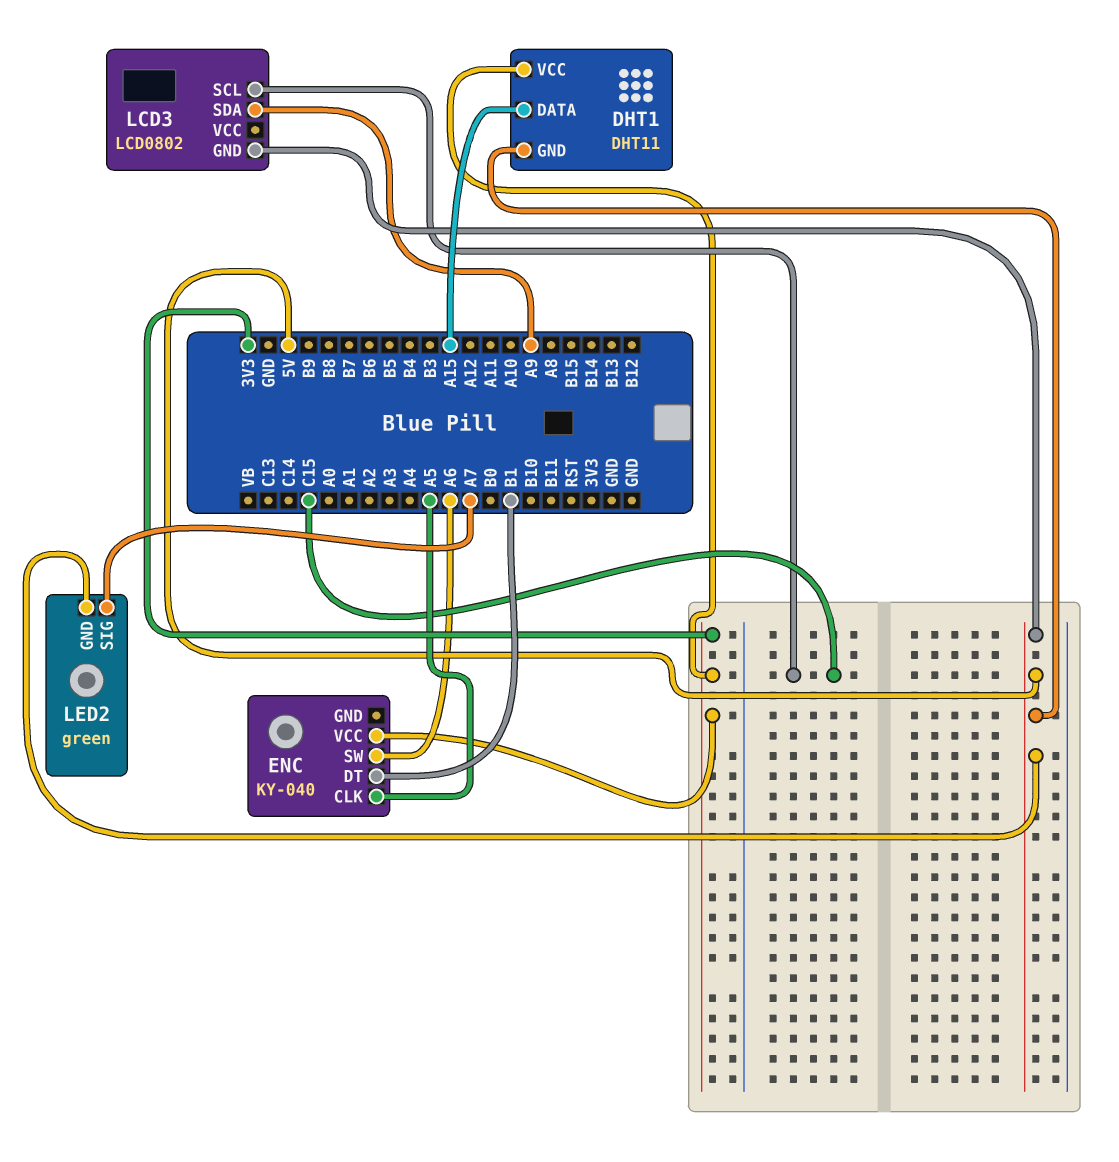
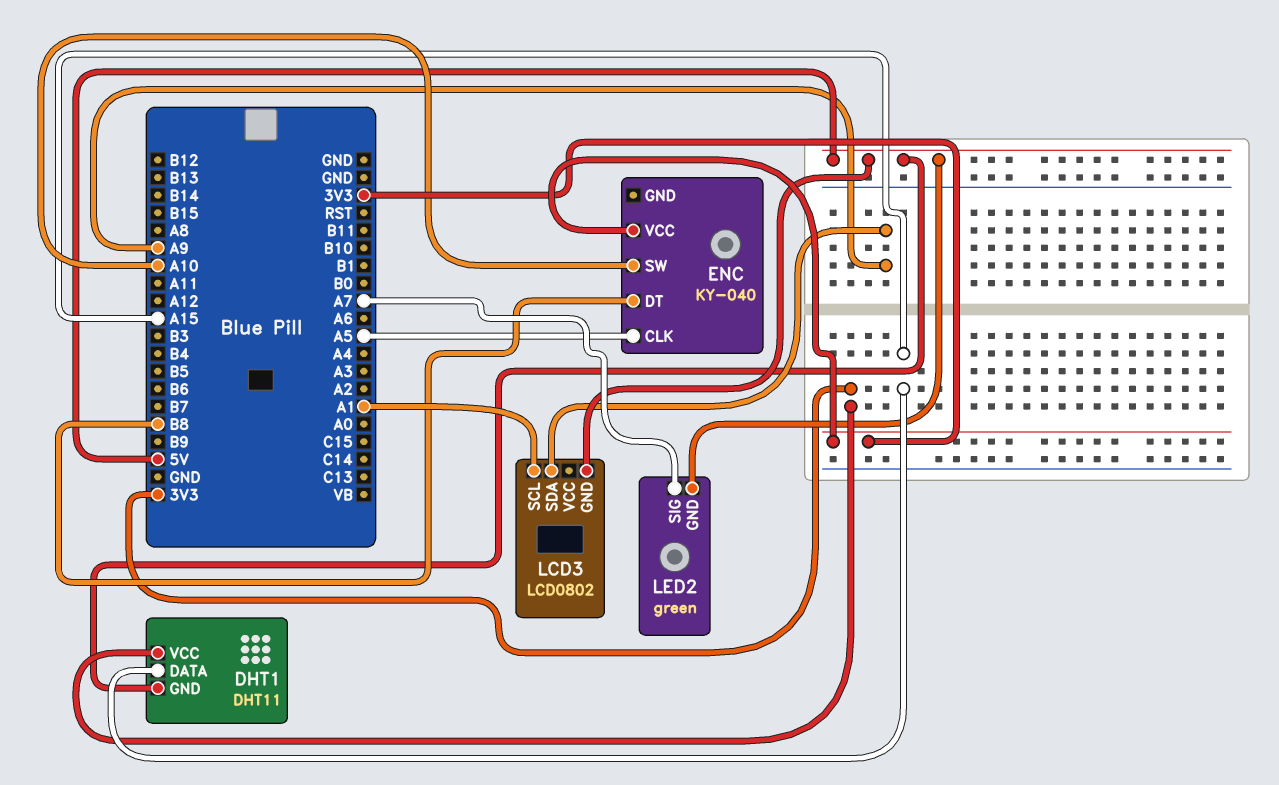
ENC pin DT: B1 -> B8
ENC pin SW: A6 -> A10
LCD3 pin SCL: C15 -> A1

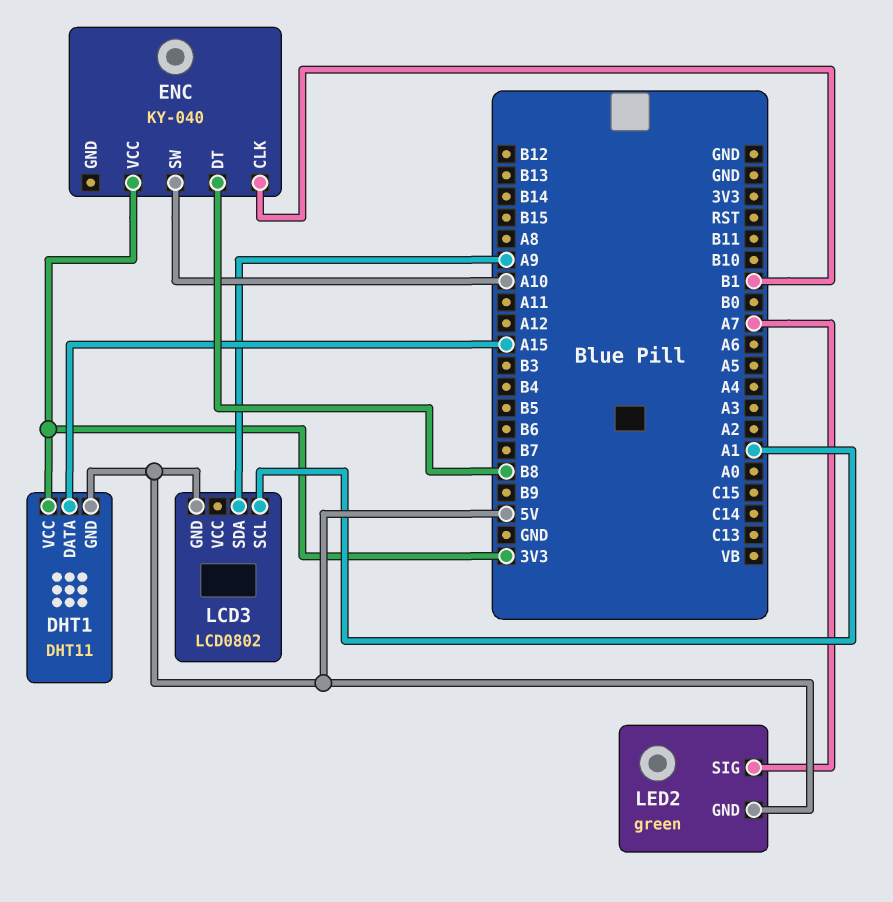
ENC pin CLK: A5 -> B1

